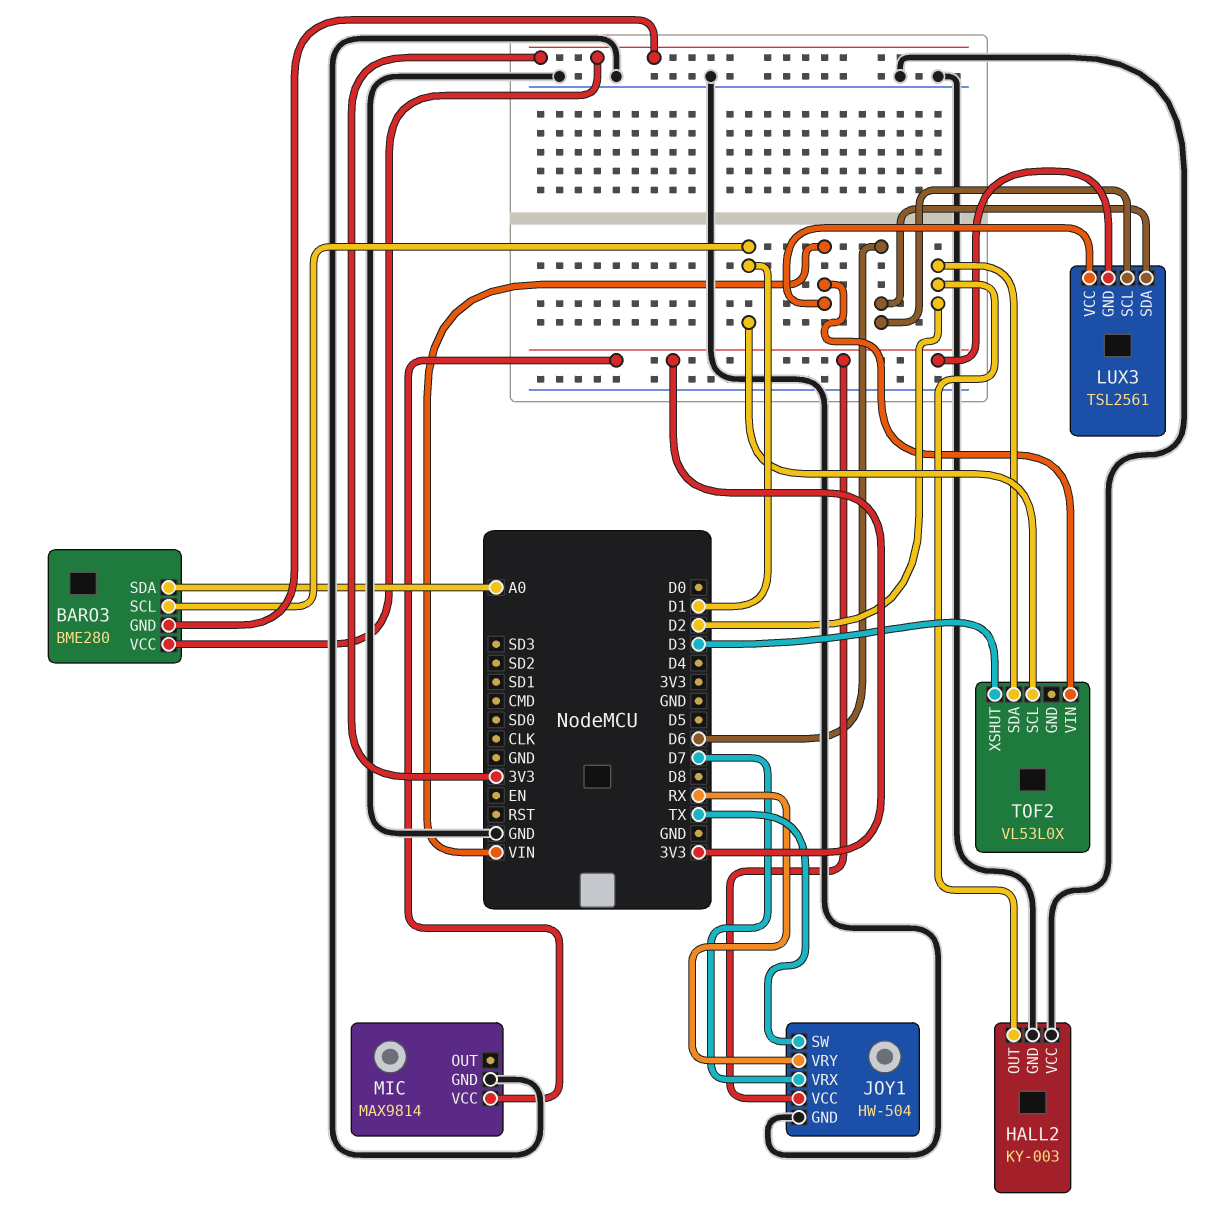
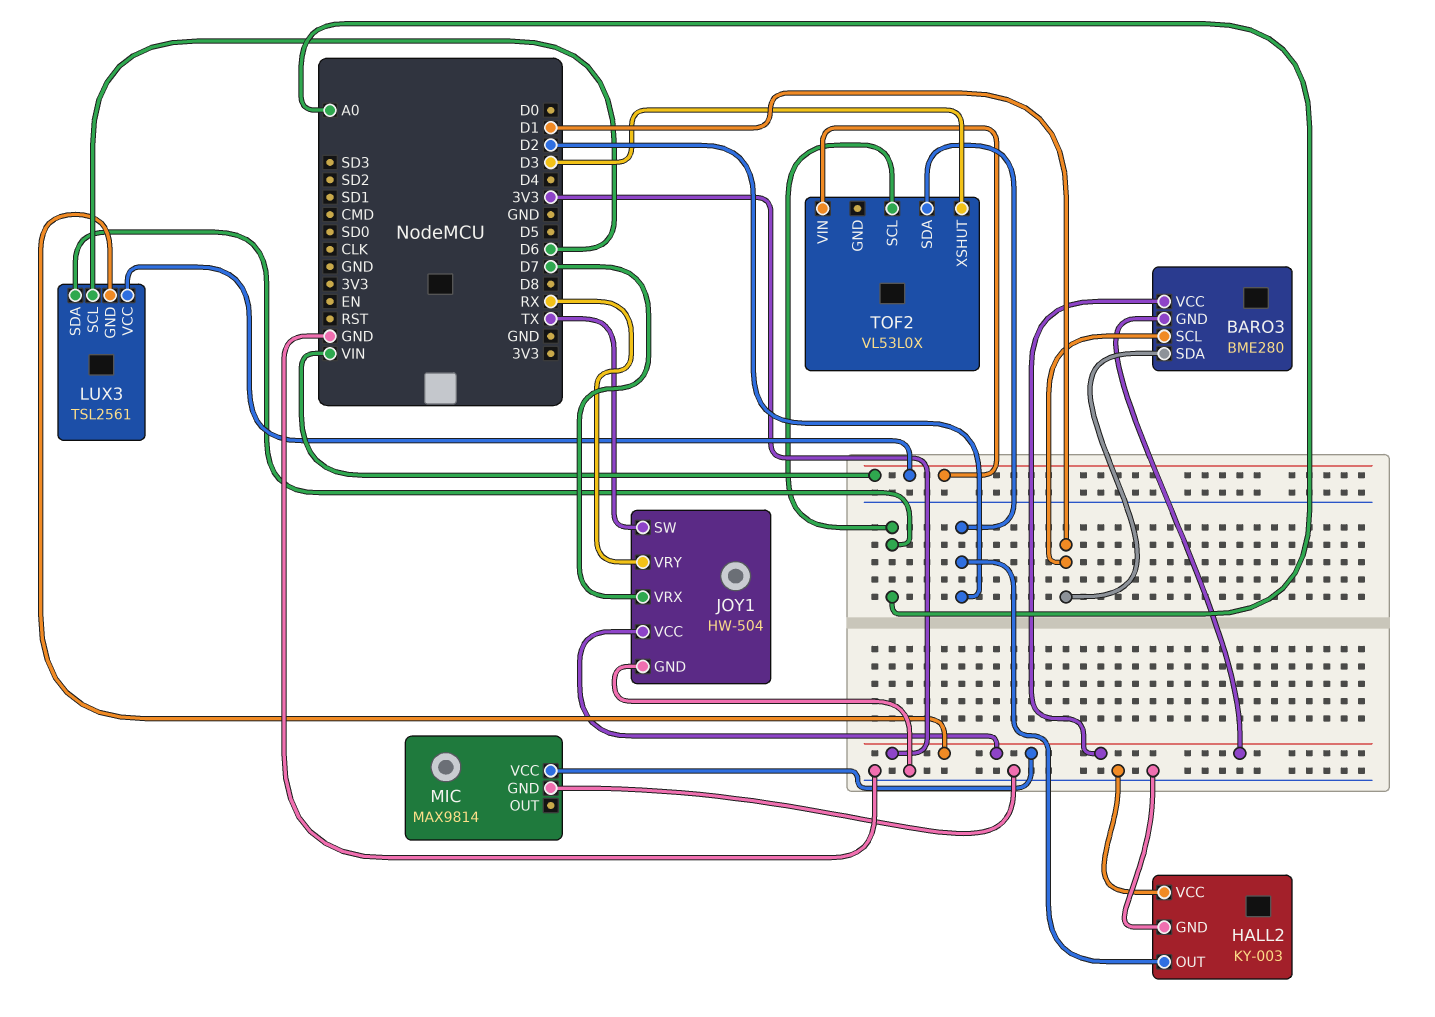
BARO3 pin SDA: A0 -> D1
LUX3 pin SDA: D6 -> A0
TOF2 pin SCL: D1 -> A0

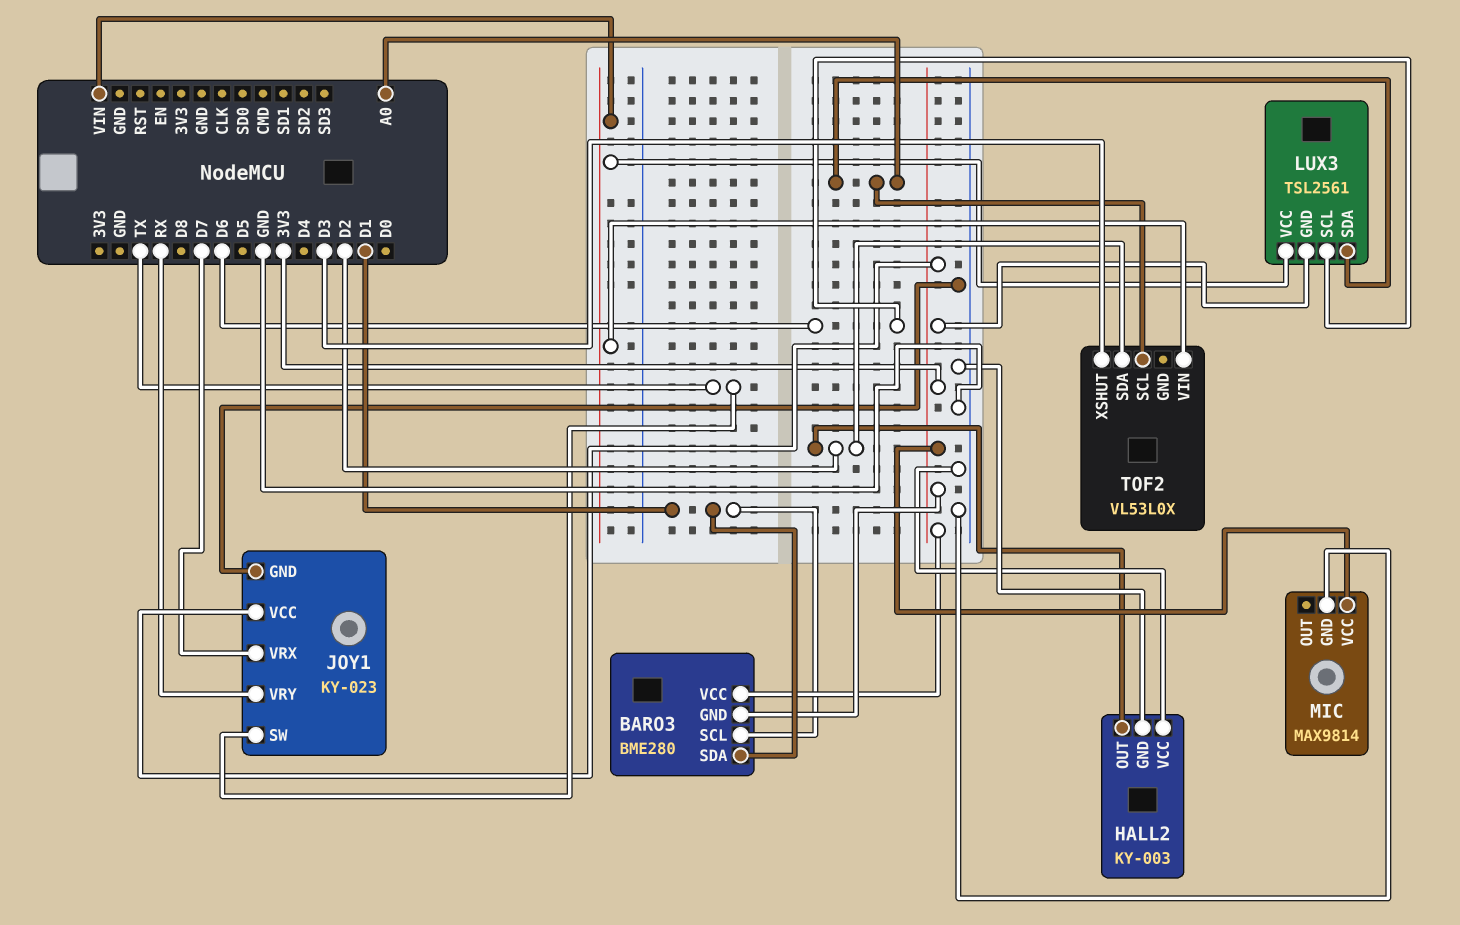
JOY1: HW-504 -> KY-023

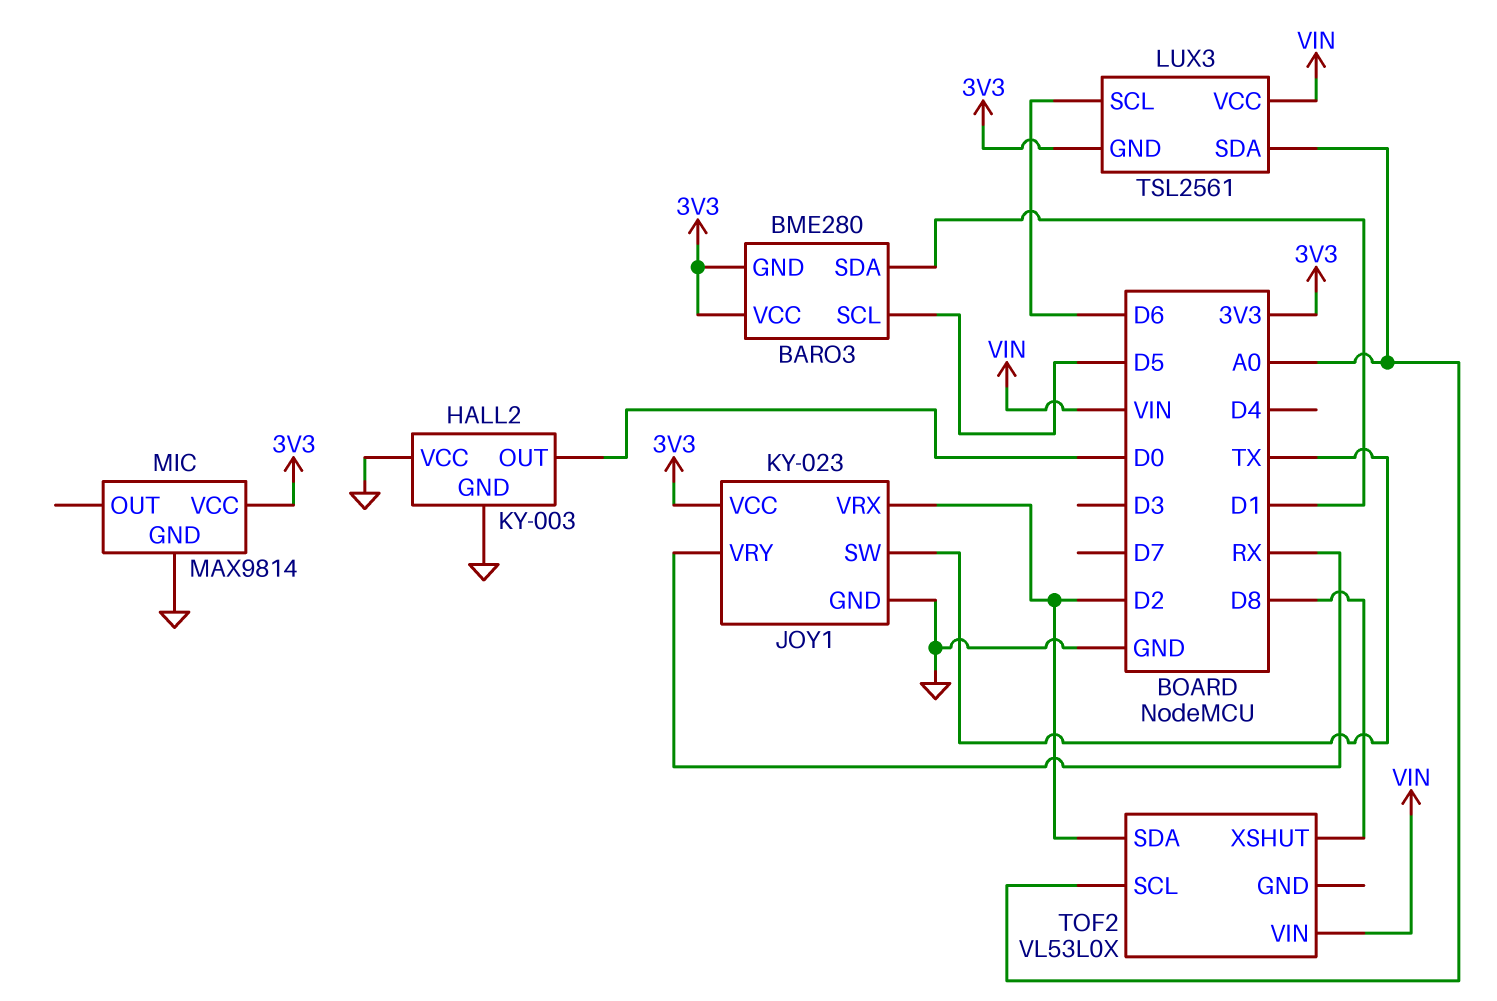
BARO3 pin SCL: D1 -> D5
HALL2 pin OUT: D2 -> D0
JOY1 pin VRX: D7 -> D2
TOF2 pin XSHUT: D3 -> D8

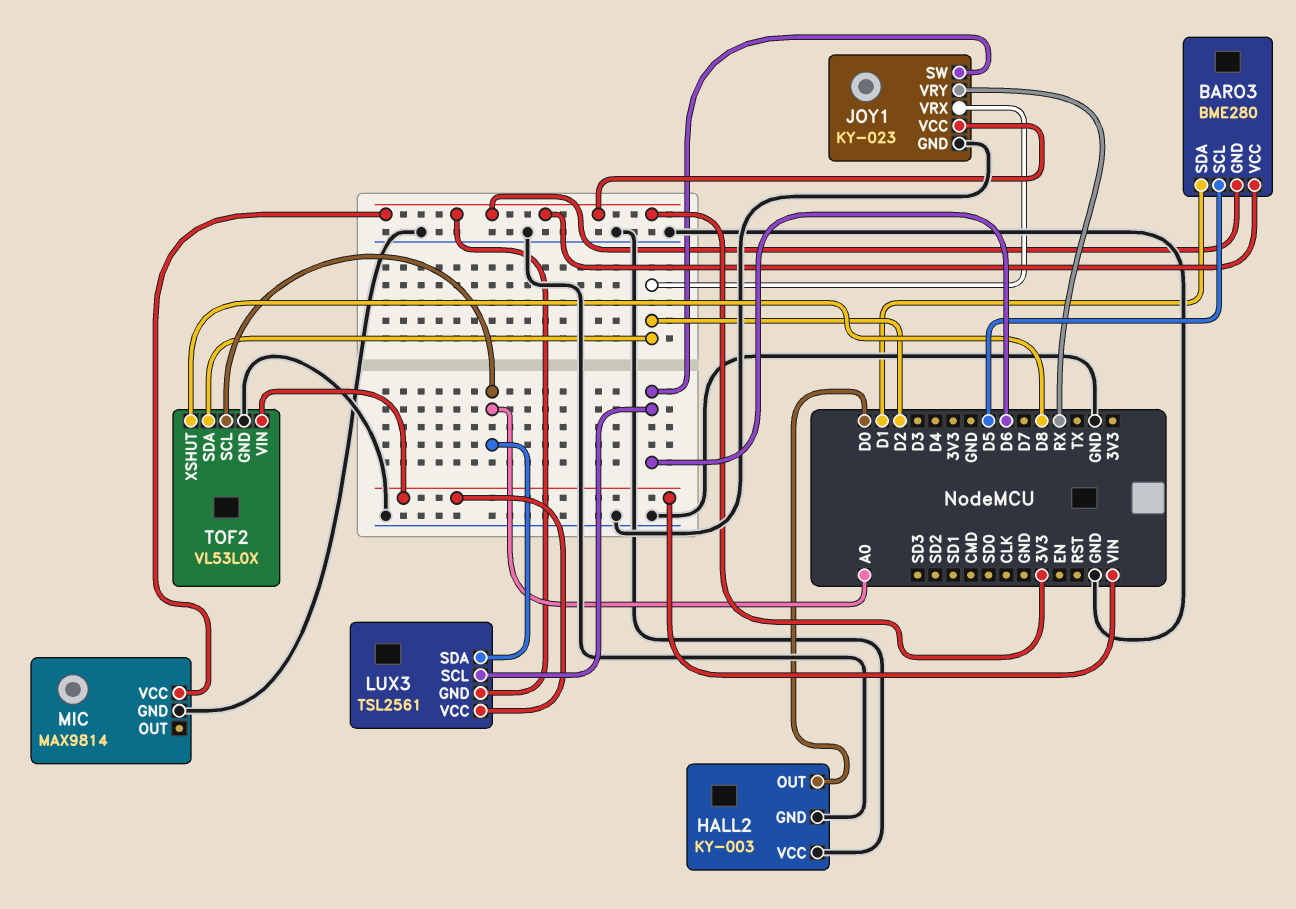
JOY1 pin SW: TX -> D6
TOF2 pin GND: none -> GND

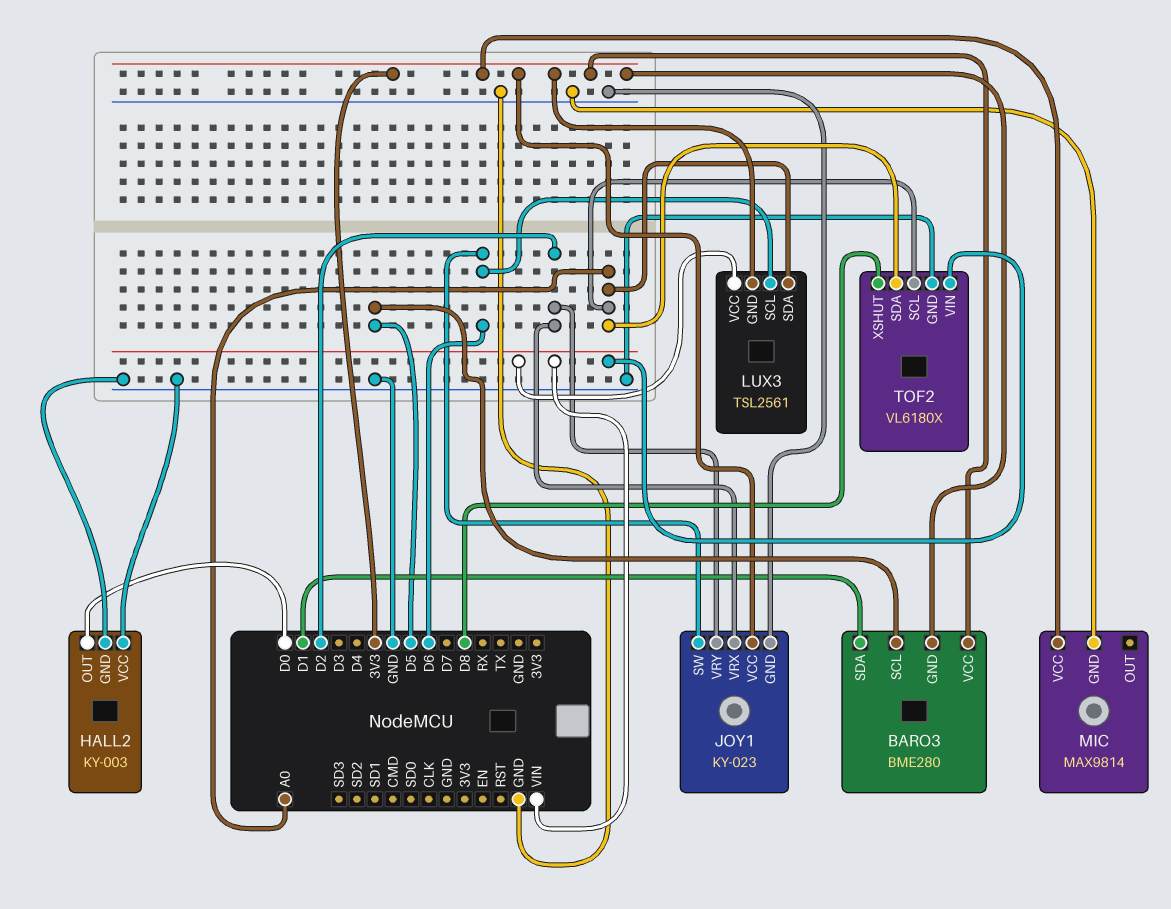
JOY1 pin VRY: RX -> D2
TOF2: VL53L0X -> VL6180X
TOF2 pin SDA: D2 -> A0

